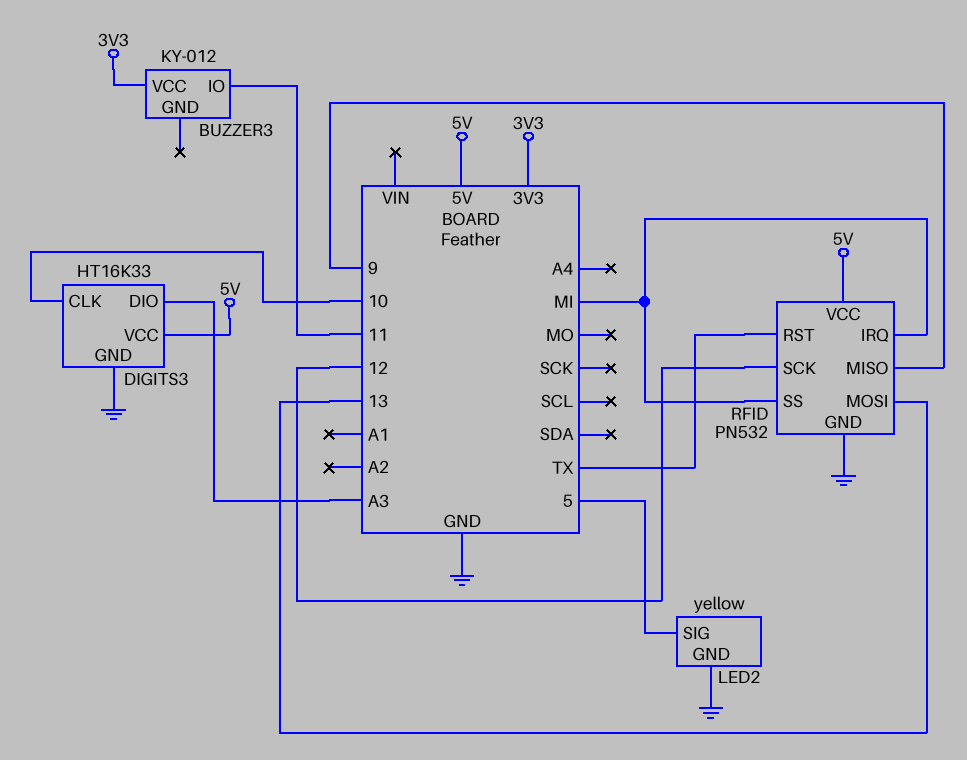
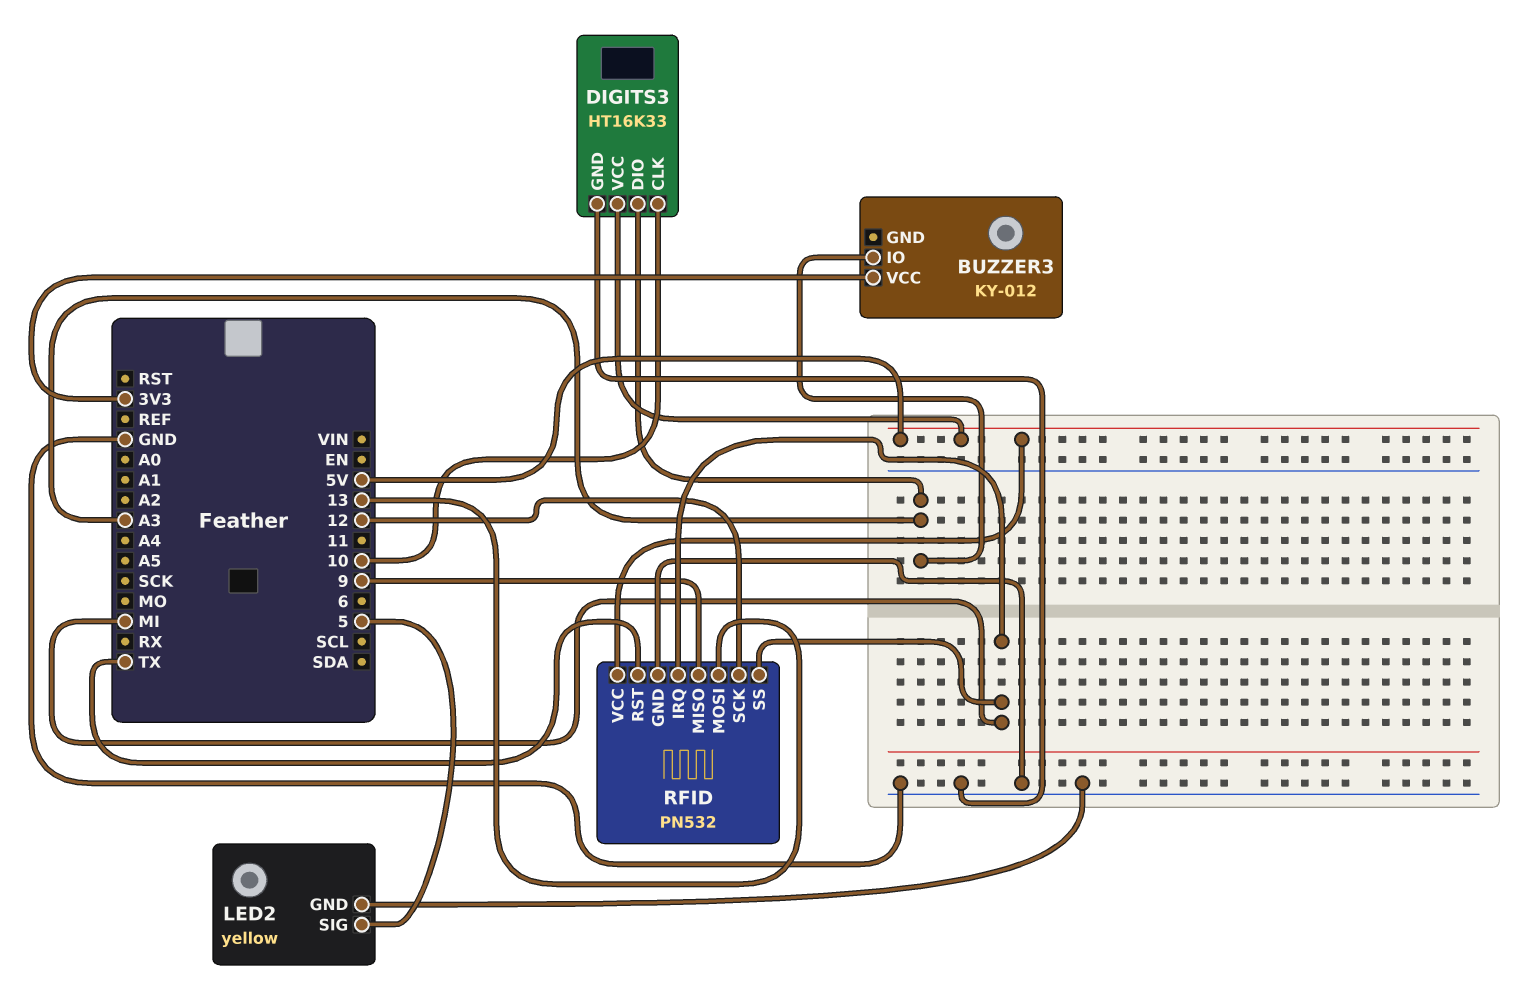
BUZZER3 pin IO: 11 -> A3

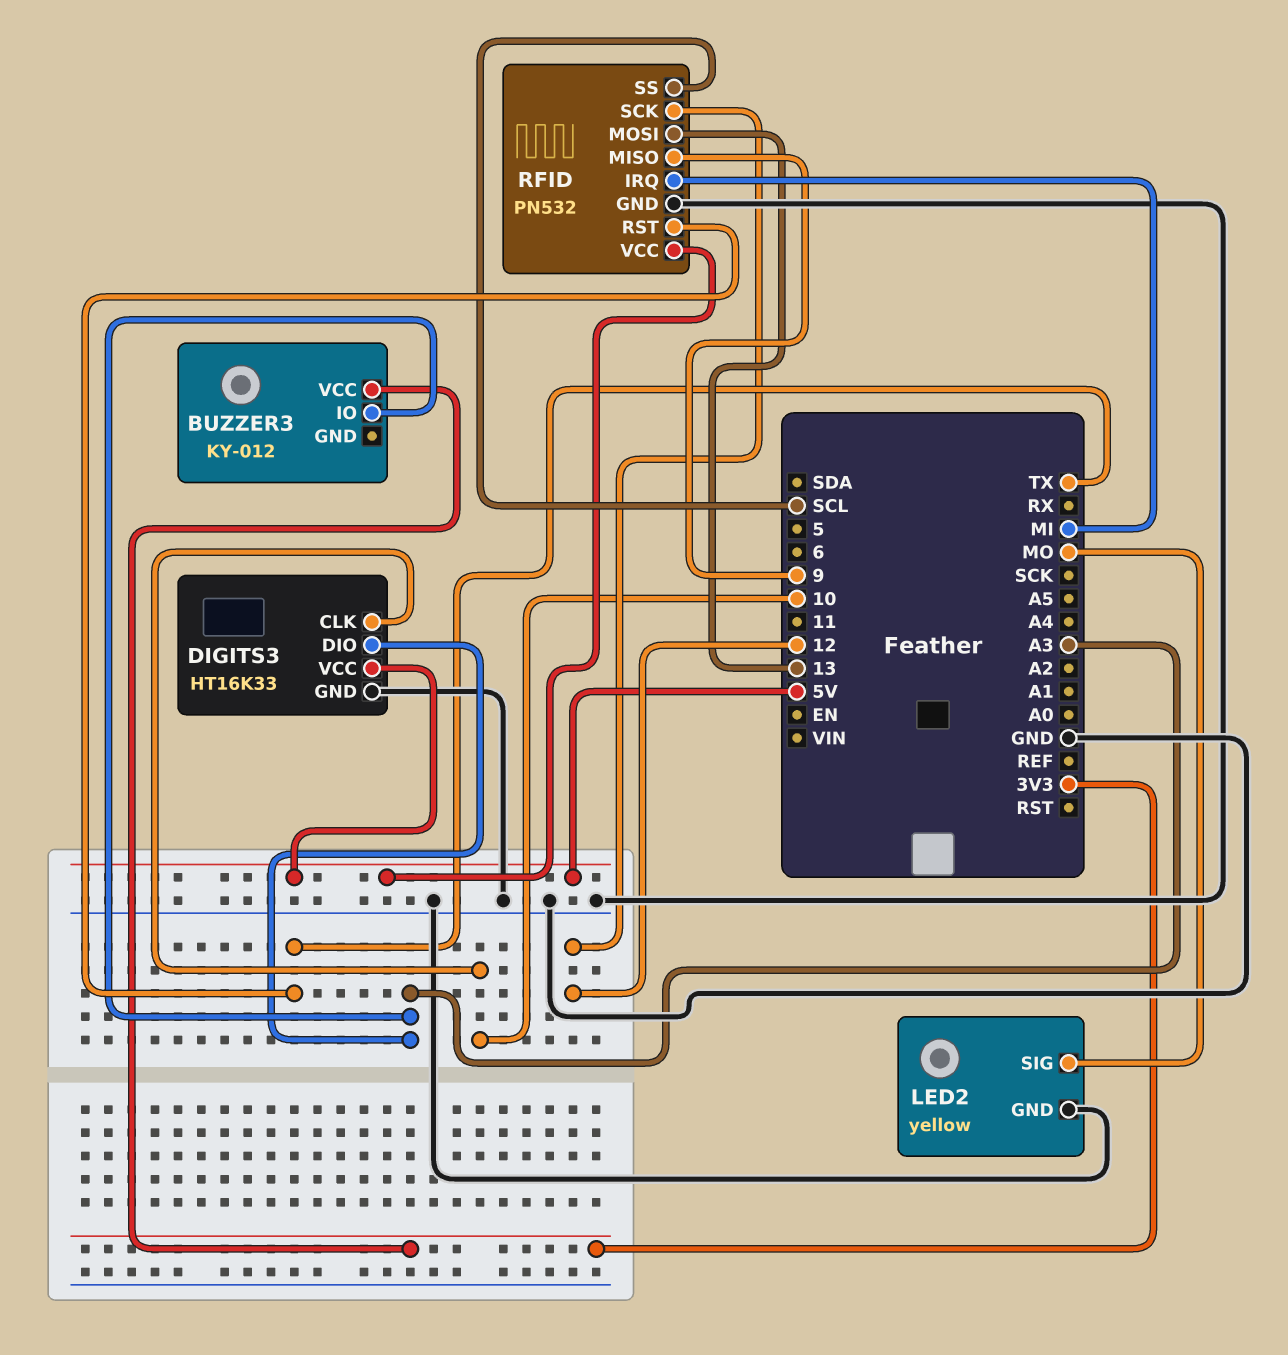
LED2 pin SIG: 5 -> MO
RFID pin SS: MI -> SCL

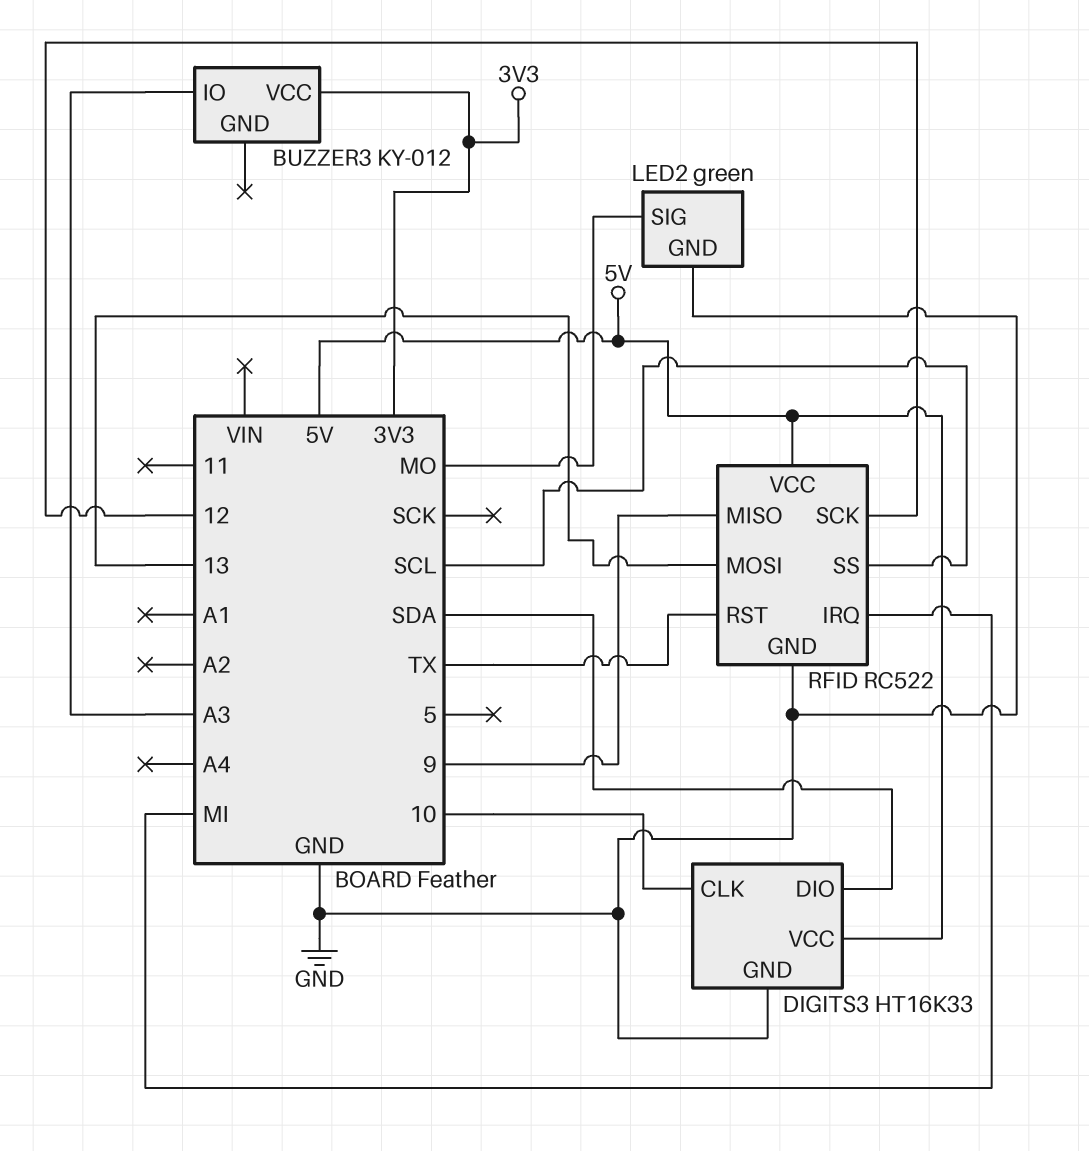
DIGITS3 pin DIO: A3 -> SDA
LED2: yellow -> green
RFID: PN532 -> RC522

